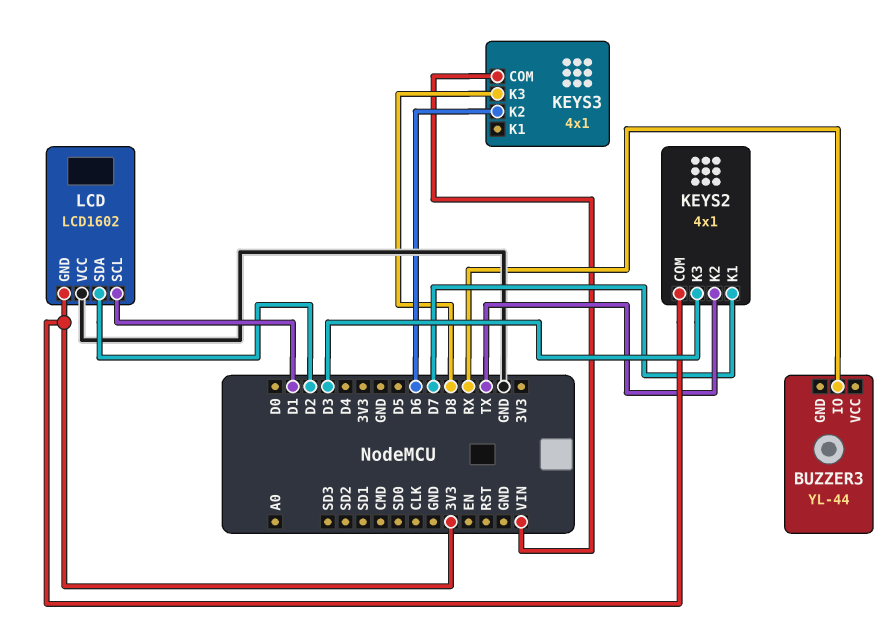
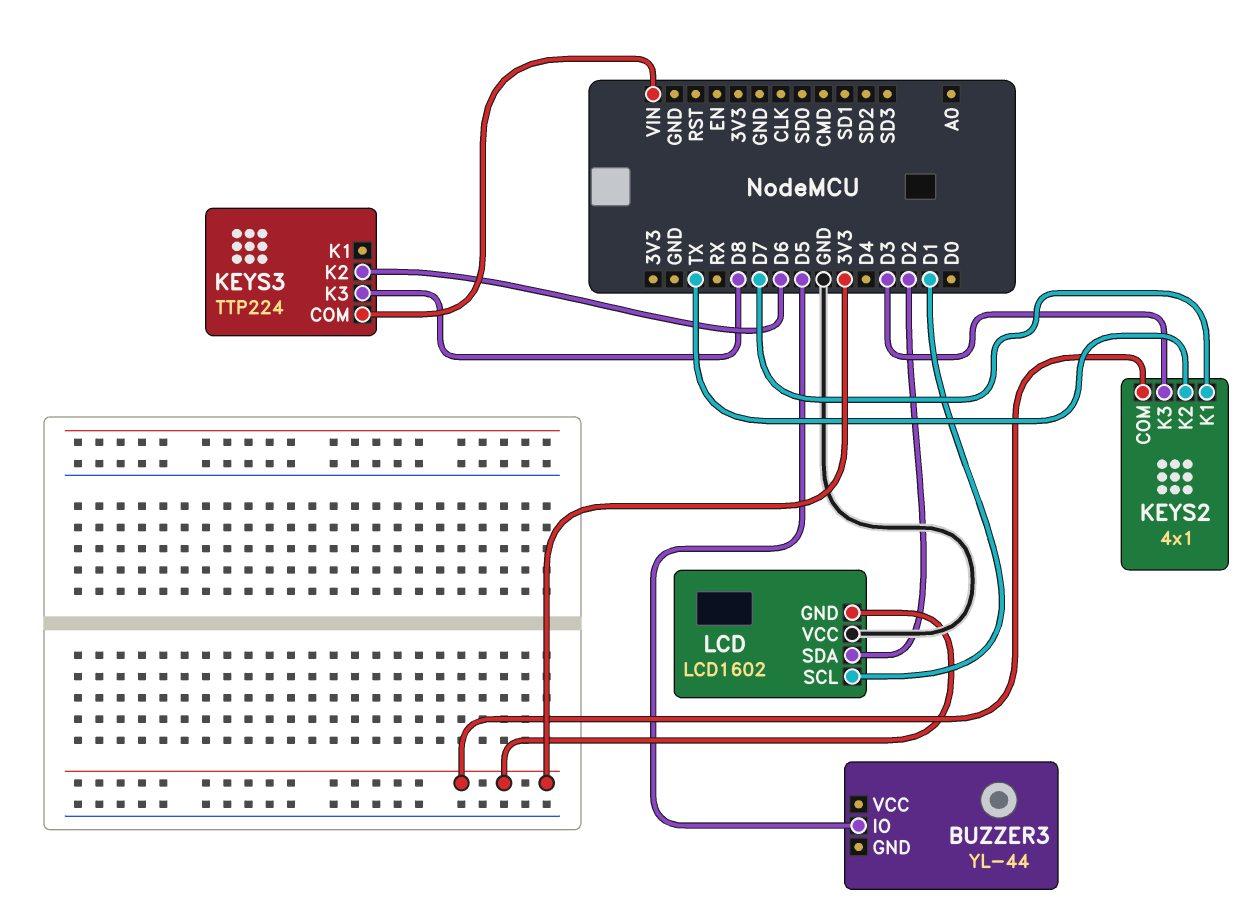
BUZZER3 pin IO: RX -> D5
KEYS3: 4x1 -> TTP224

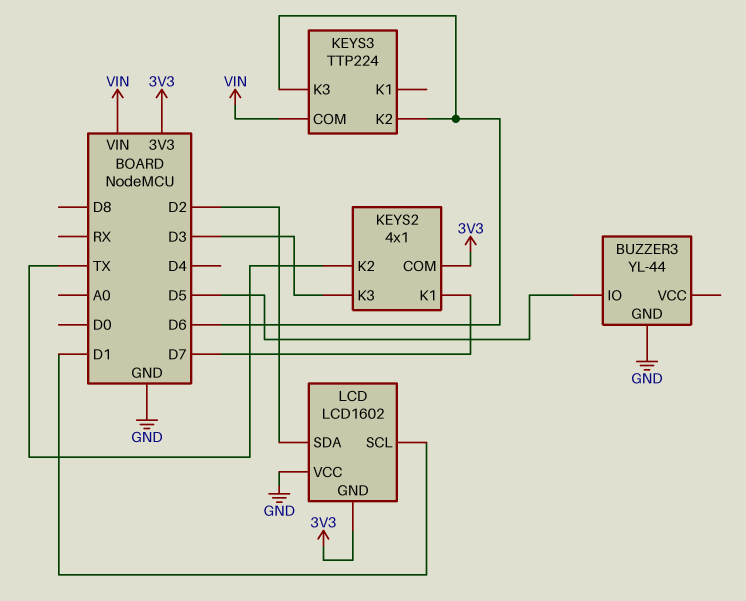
BUZZER3 pin GND: none -> GND
KEYS3 pin K3: D8 -> D6

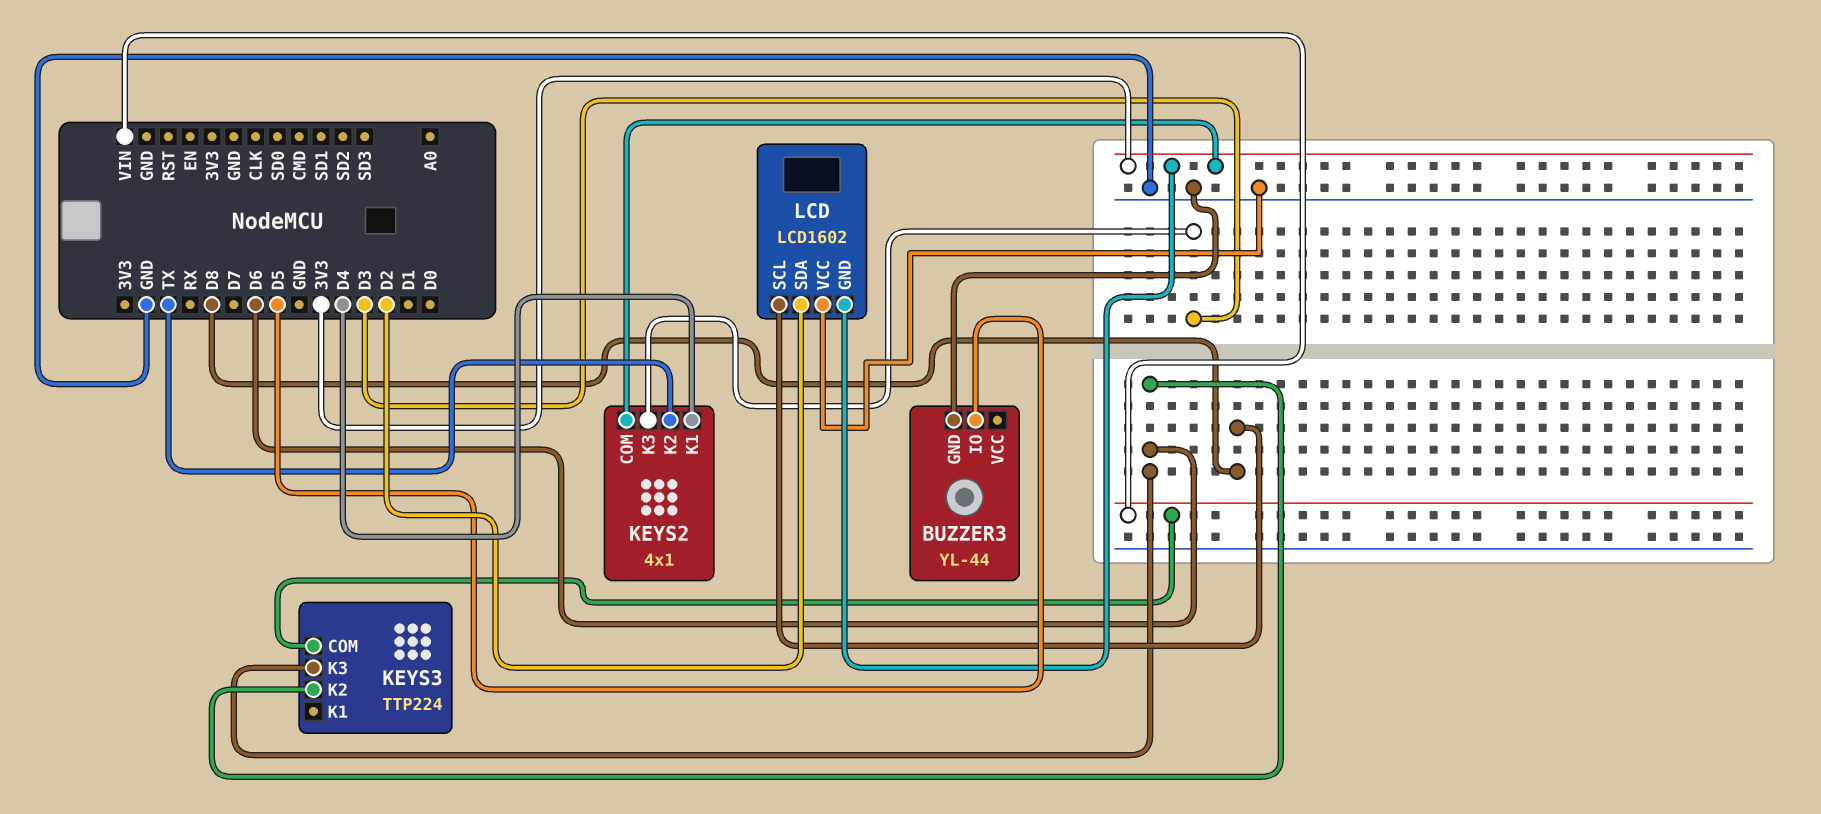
KEYS2 pin K1: D7 -> D4
LCD pin SCL: D1 -> D8

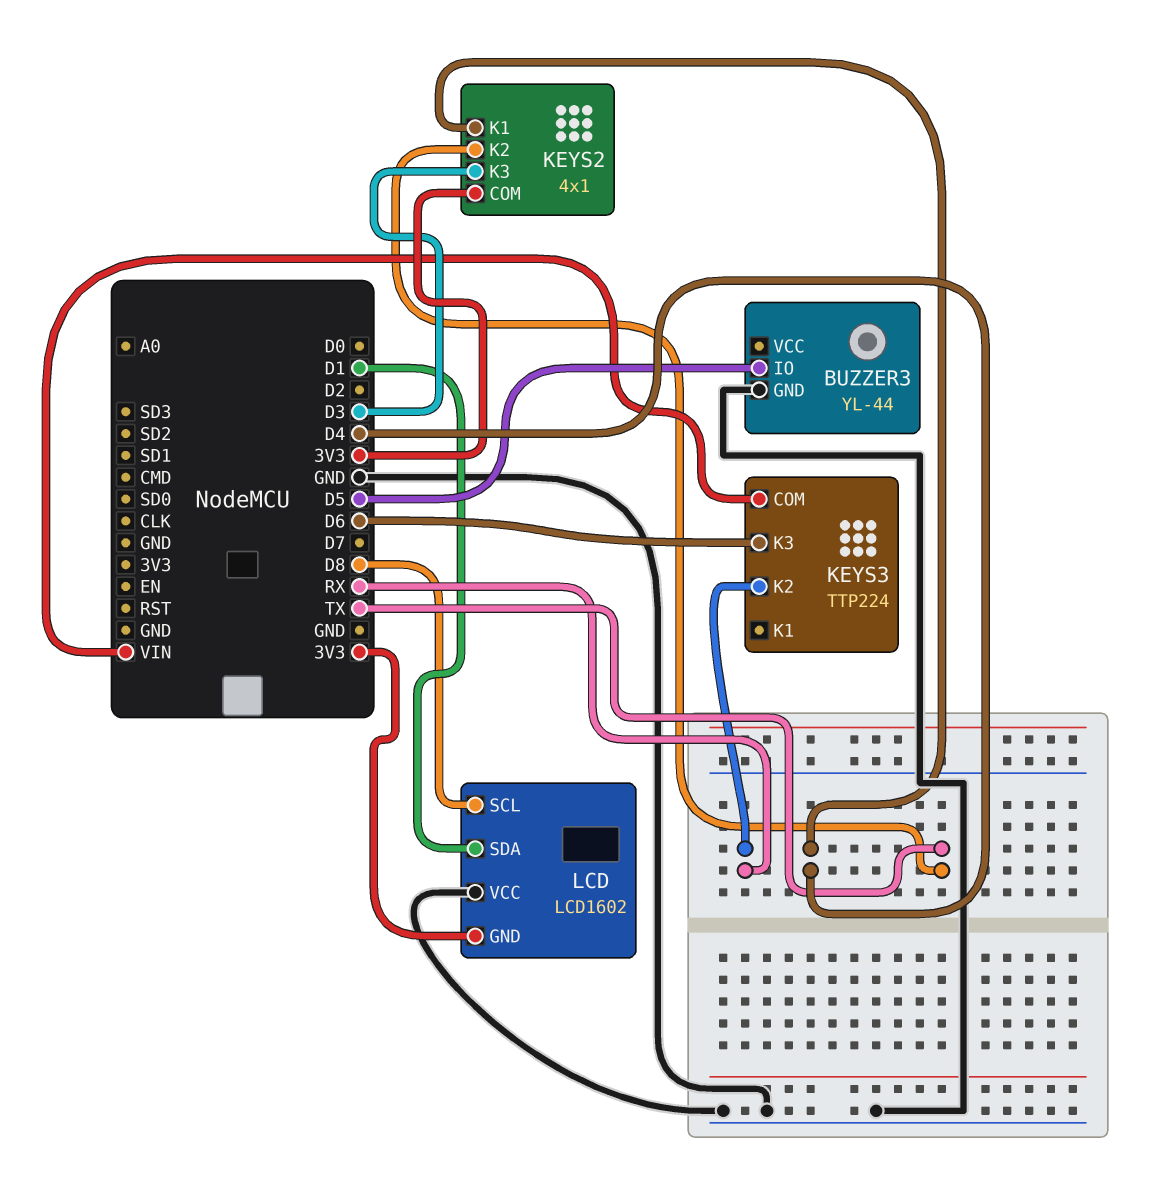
KEYS3 pin K2: D6 -> RX
LCD pin SDA: D2 -> D1

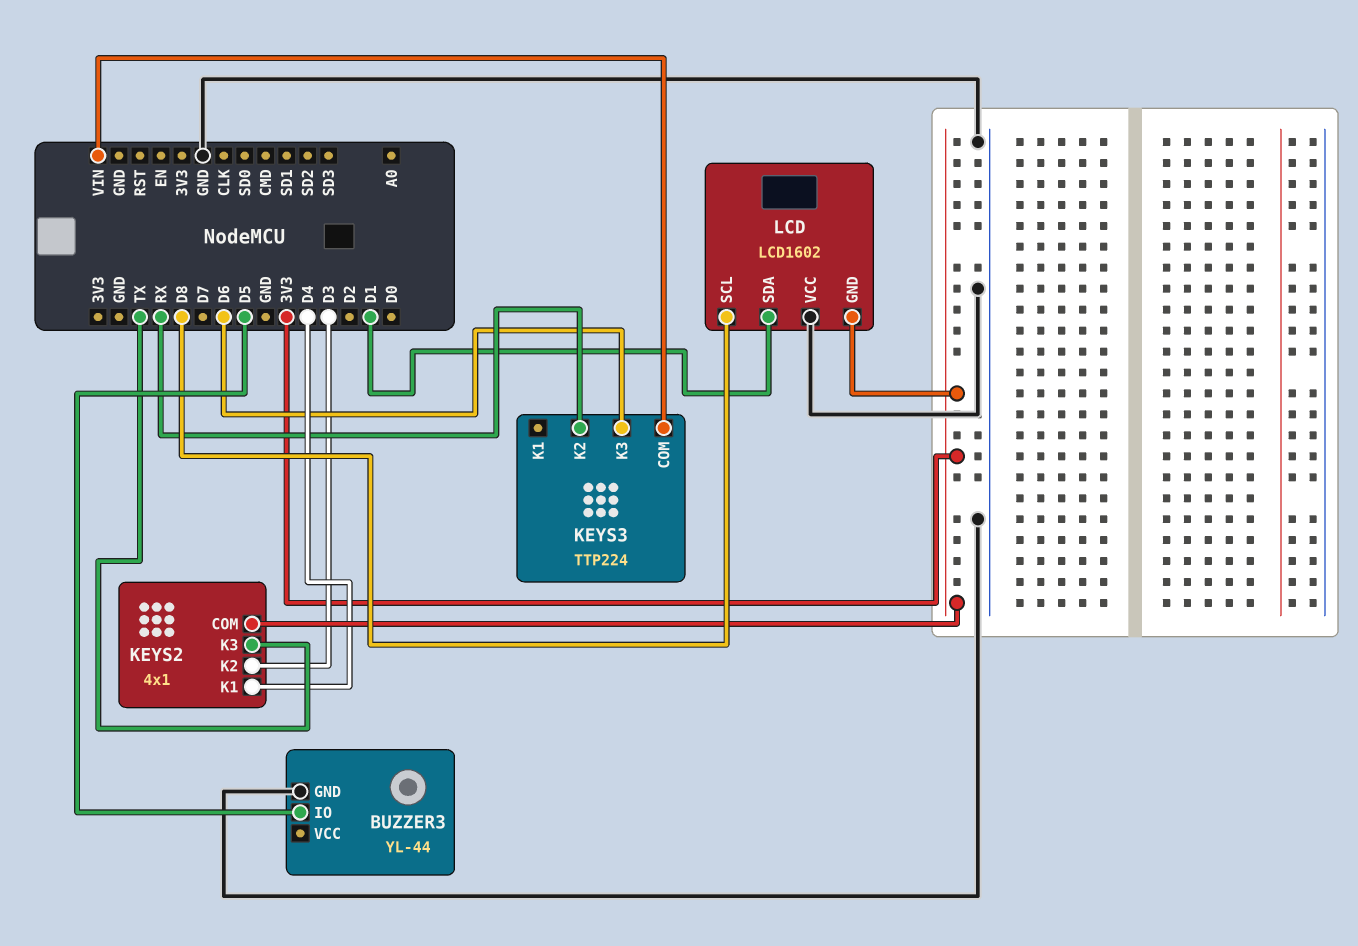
KEYS2 pin K2: TX -> D3
KEYS2 pin K3: D3 -> TX

